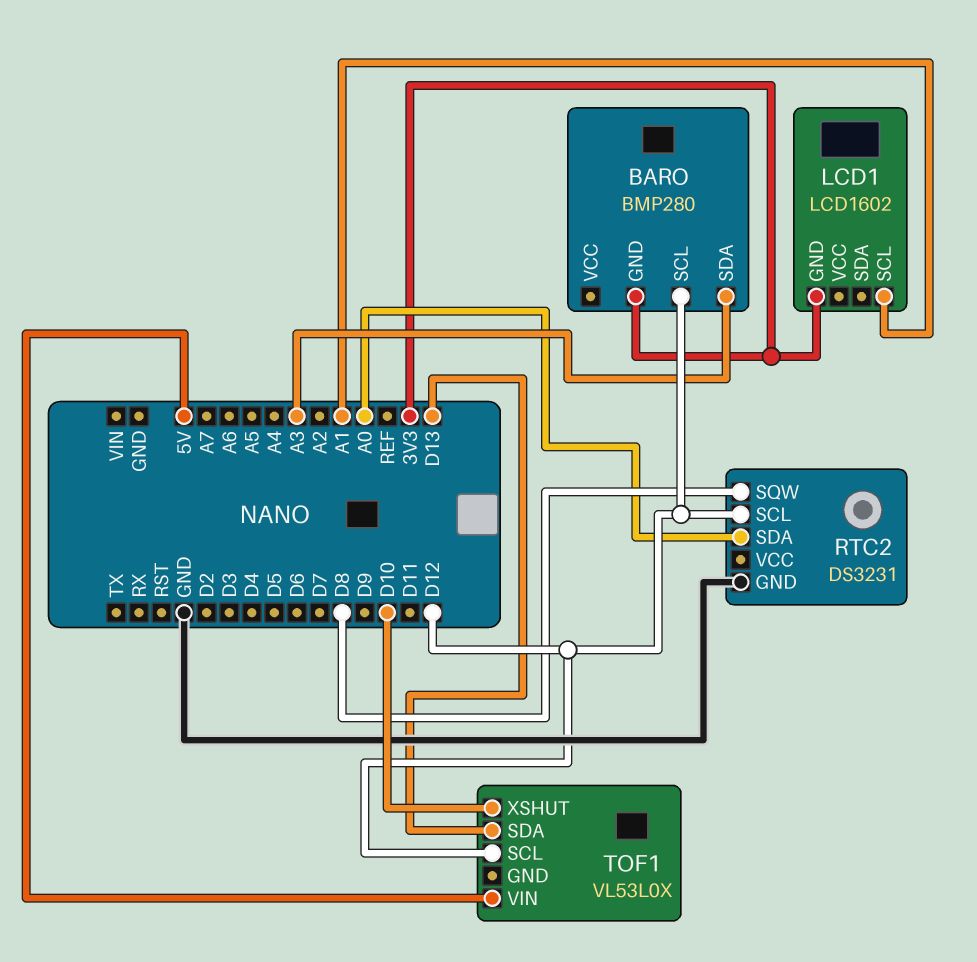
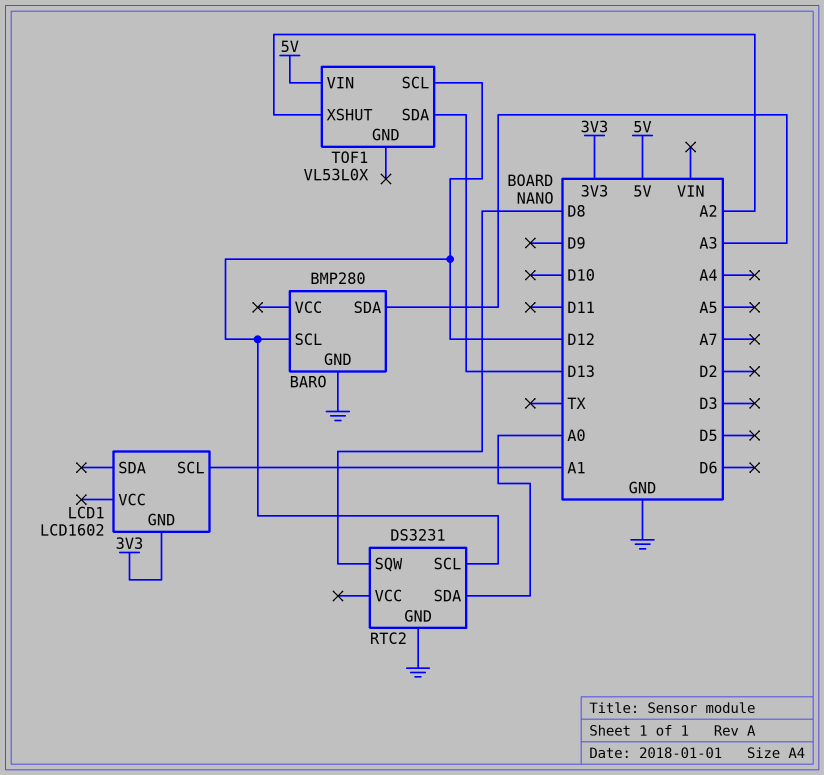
BARO pin GND: 3V3 -> GND
TOF1 pin XSHUT: D10 -> A2

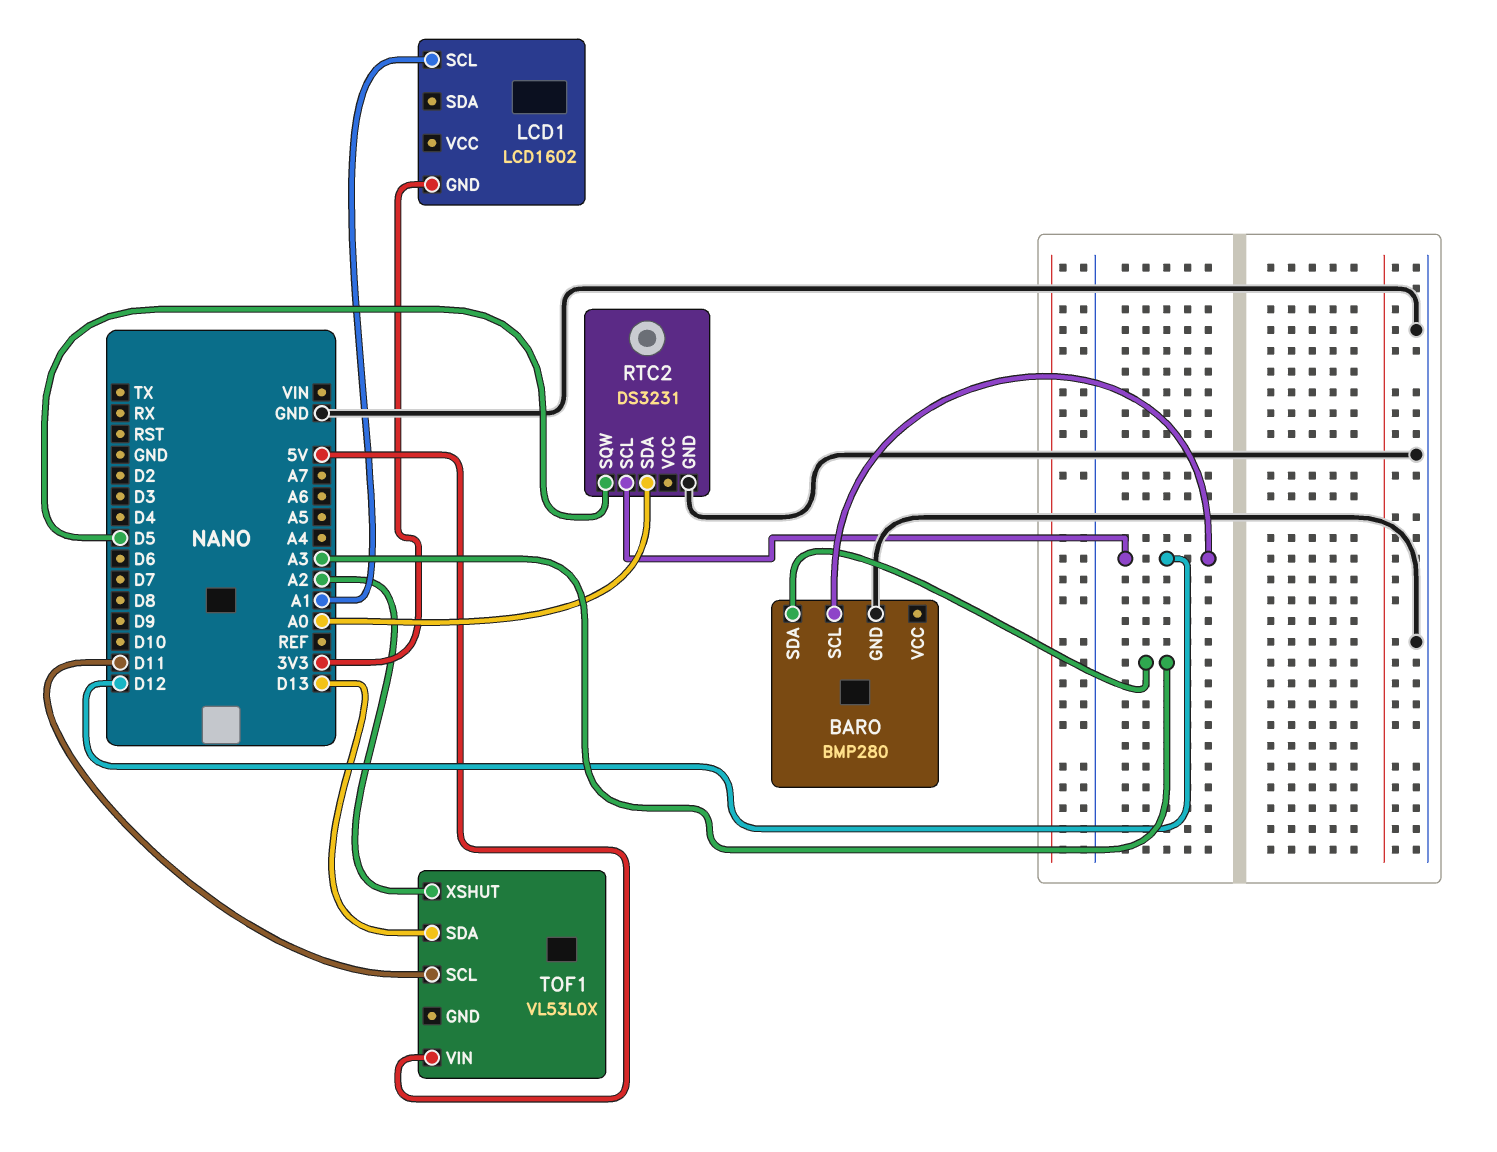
RTC2 pin SQW: D8 -> D5
TOF1 pin SCL: D12 -> D11

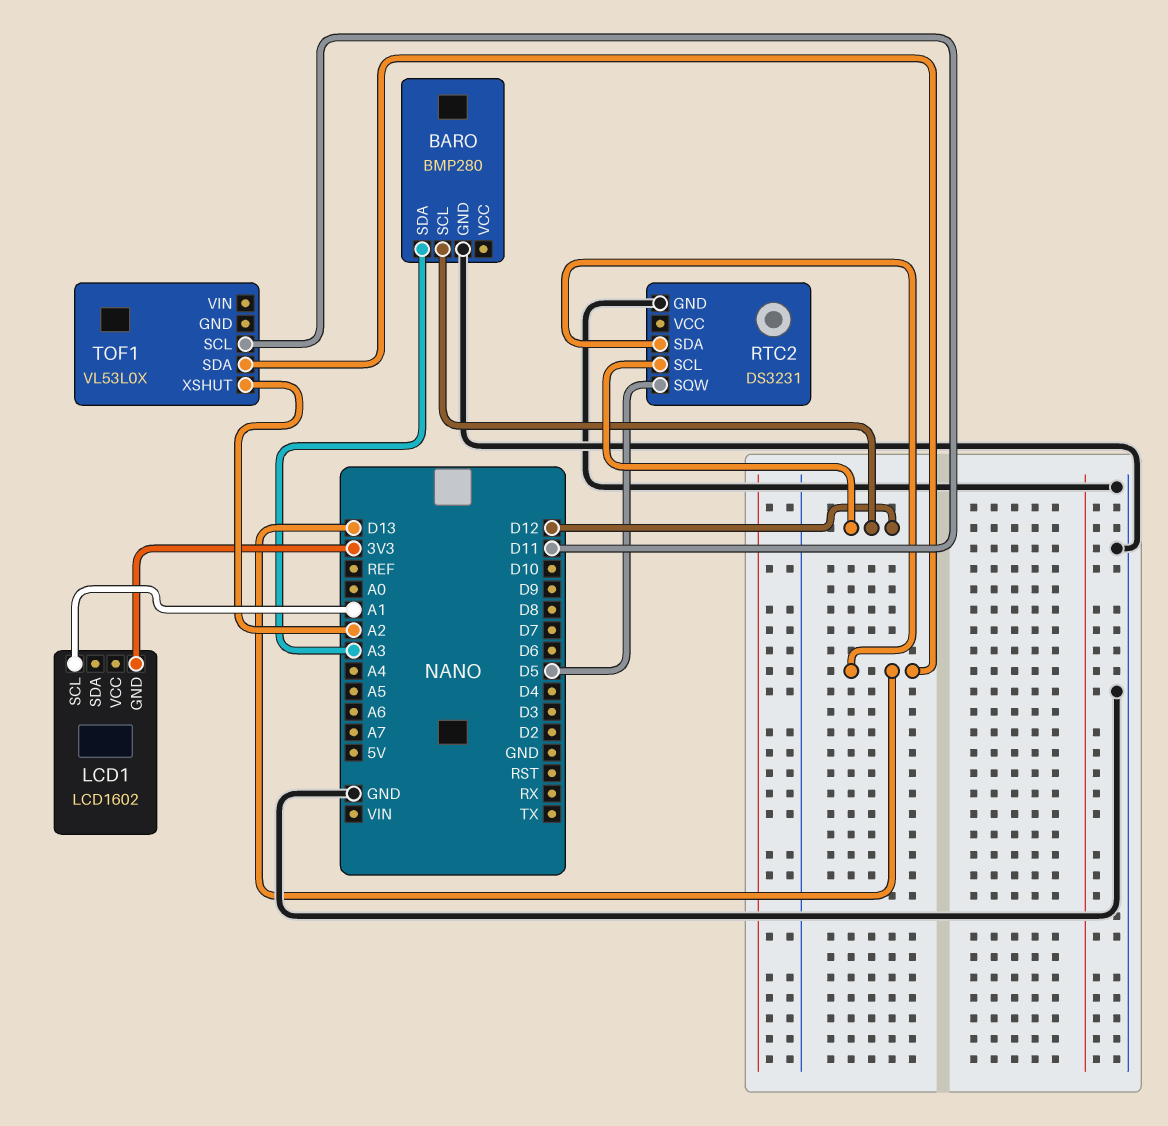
RTC2 pin SDA: A0 -> D13
TOF1 pin VIN: 5V -> none

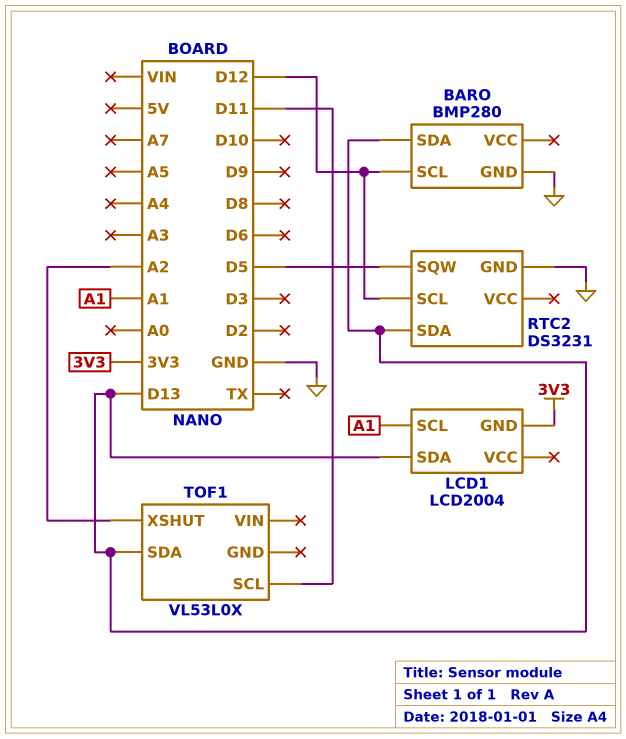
BARO pin SDA: A3 -> D13
LCD1: LCD1602 -> LCD2004
LCD1 pin SDA: none -> D13

